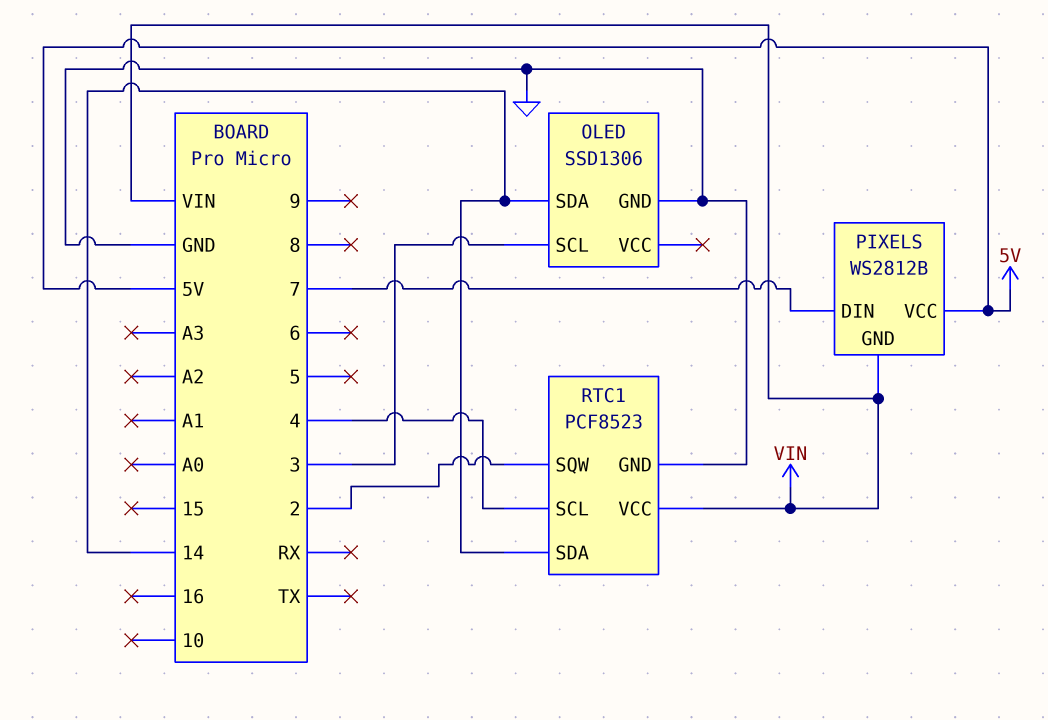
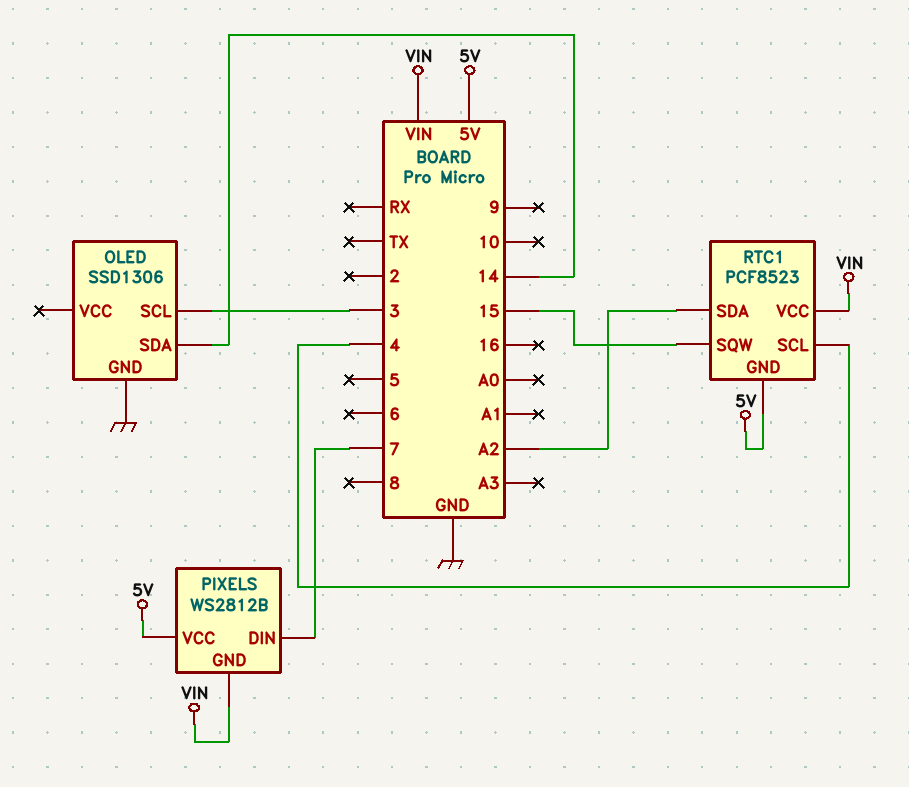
RTC1 pin GND: GND -> 5V
RTC1 pin SDA: 14 -> A2
RTC1 pin SQW: 2 -> 15

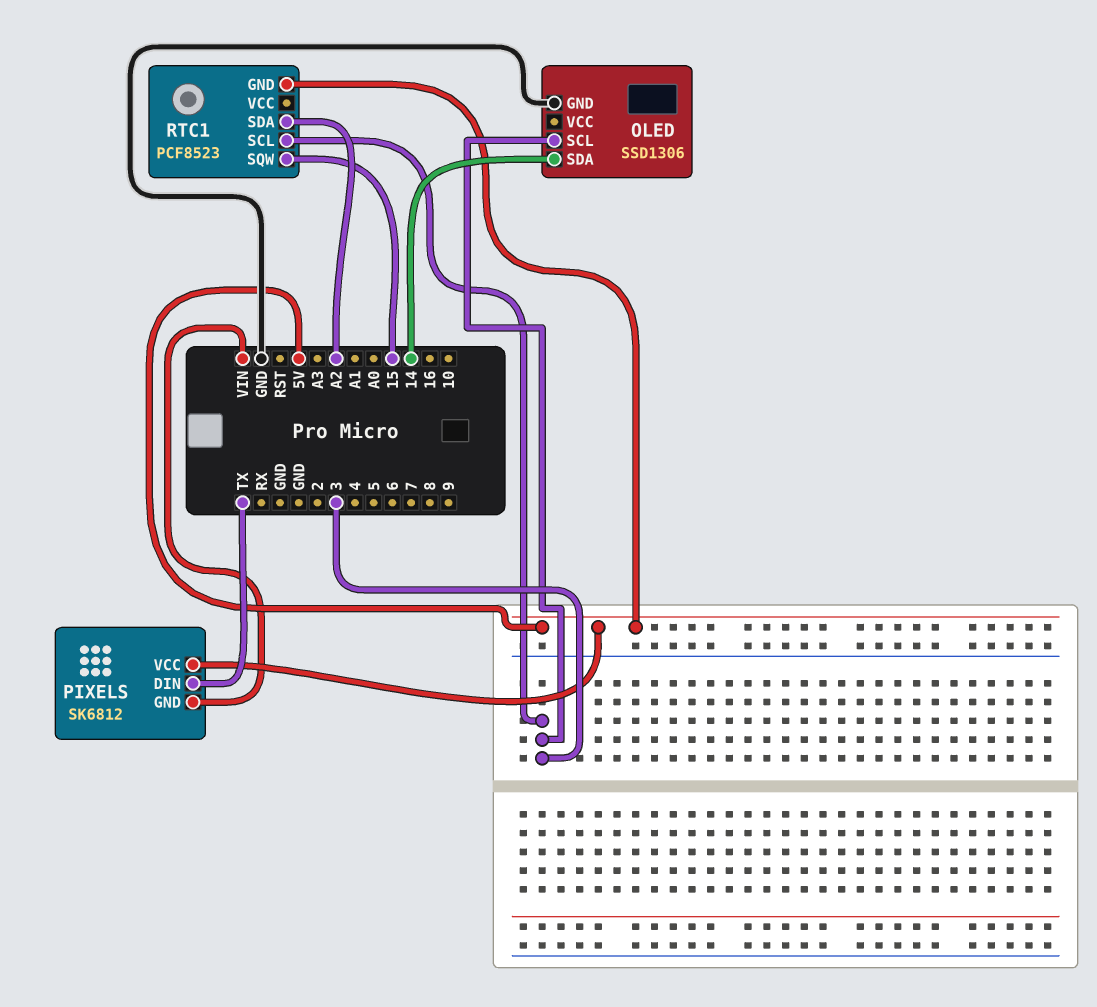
PIXELS: WS2812B -> SK6812
PIXELS pin DIN: 7 -> TX
RTC1 pin SCL: 4 -> 3
RTC1 pin VCC: VIN -> none

